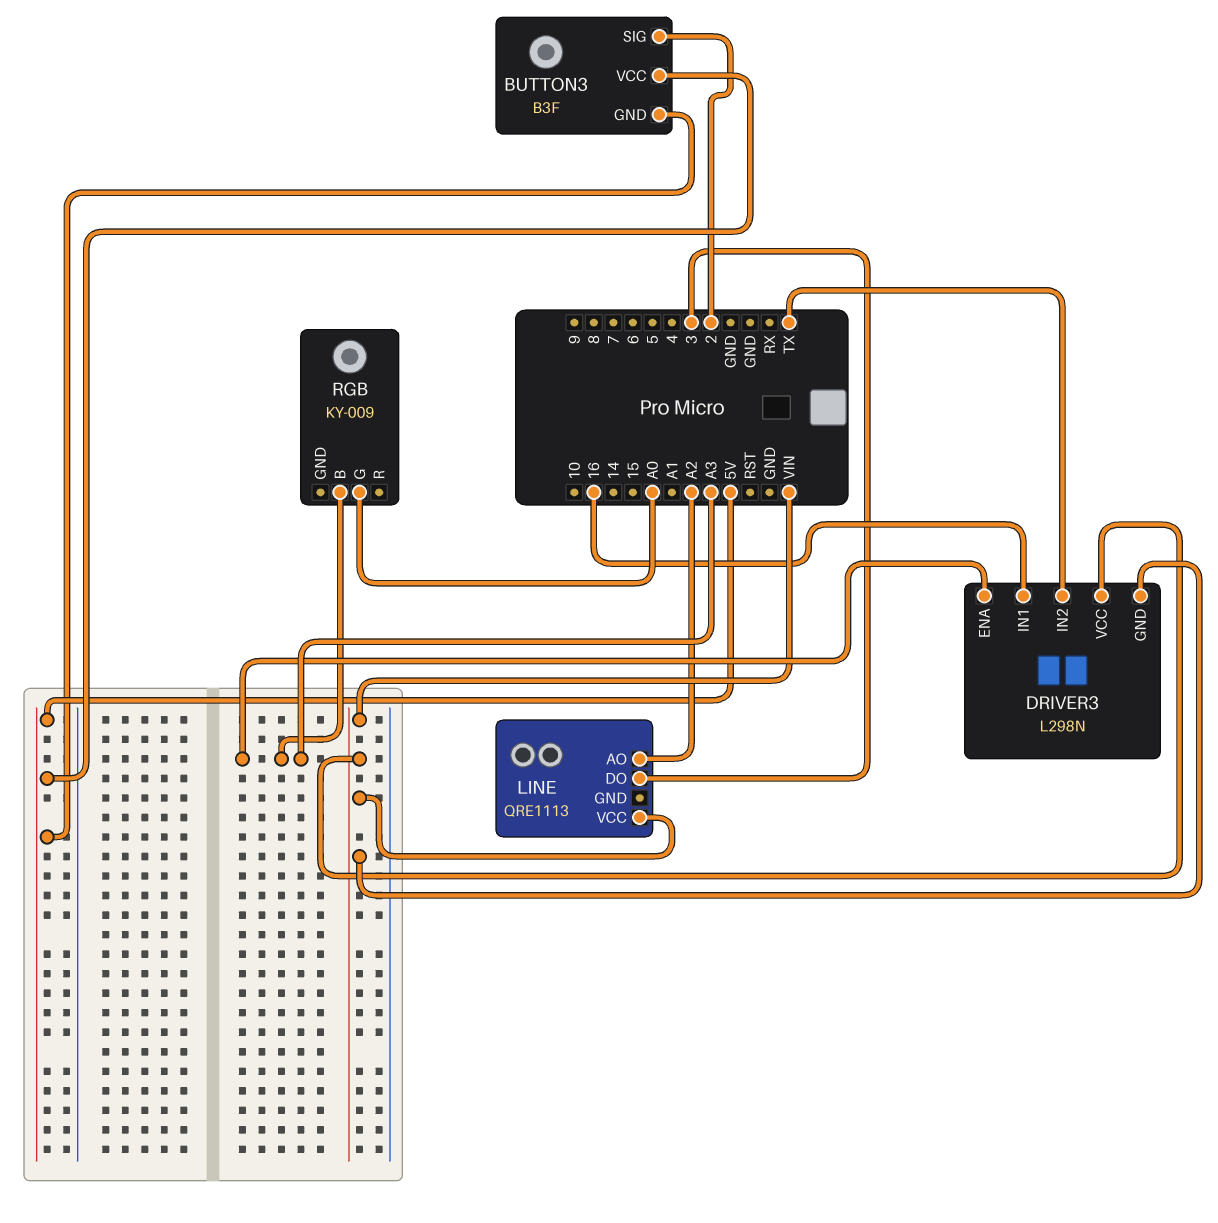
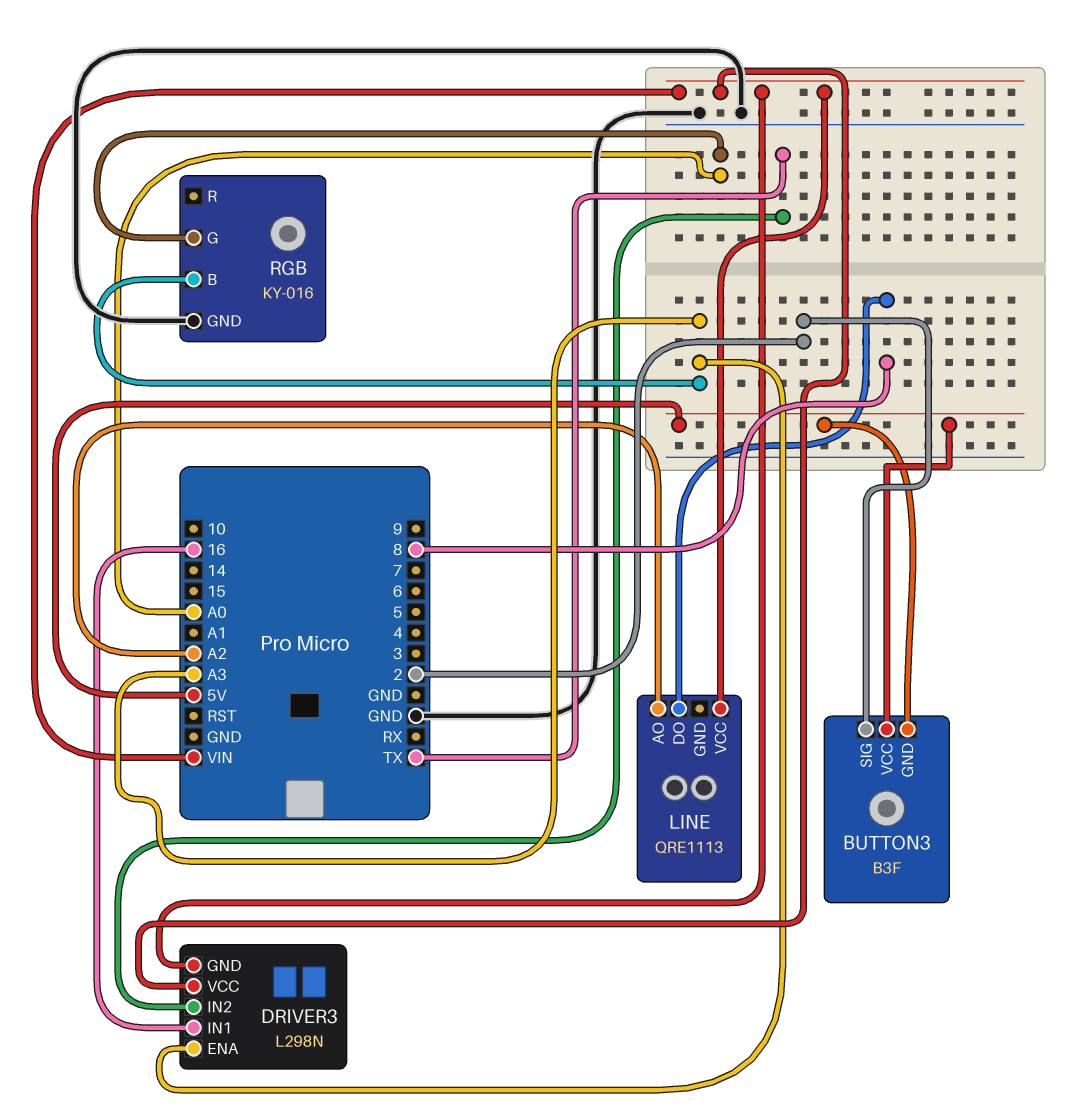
LINE pin DO: 3 -> 8
RGB: KY-009 -> KY-016
RGB pin GND: none -> GND

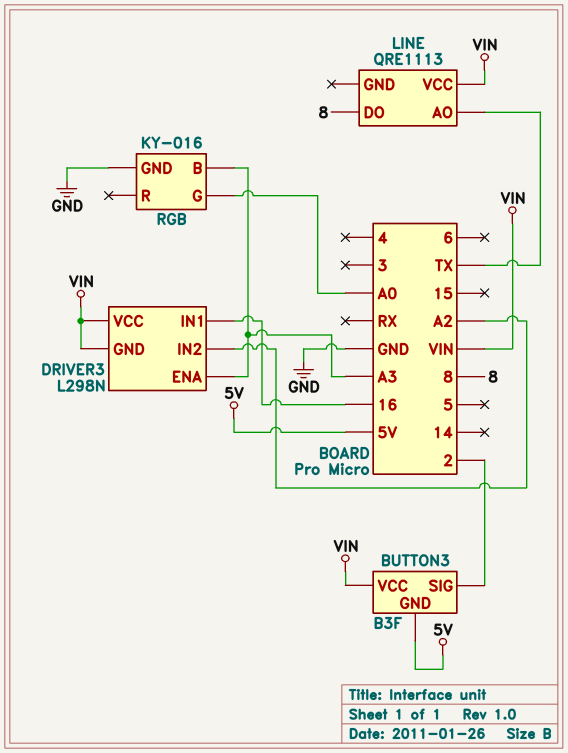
BUTTON3 pin VCC: 5V -> VIN
DRIVER3 pin IN2: TX -> A2
LINE pin AO: A2 -> TX

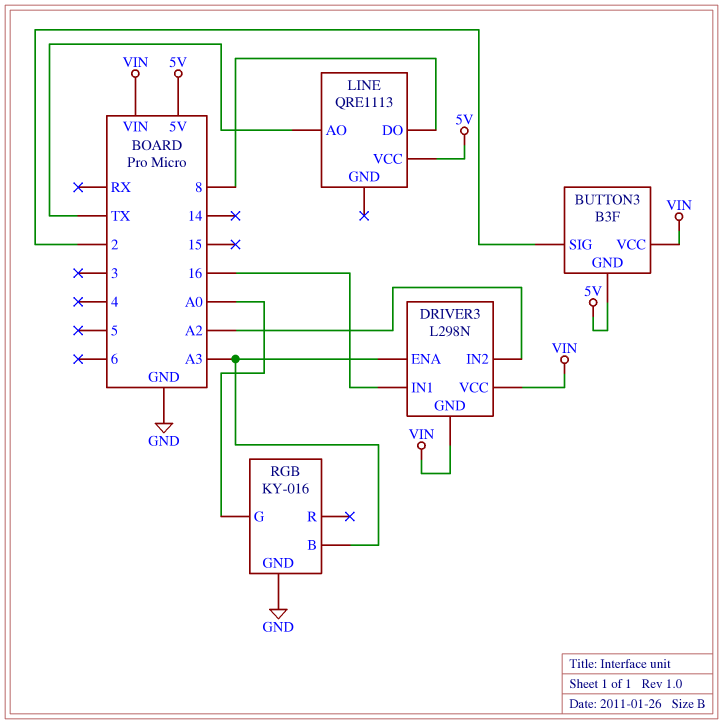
LINE pin VCC: VIN -> 5V

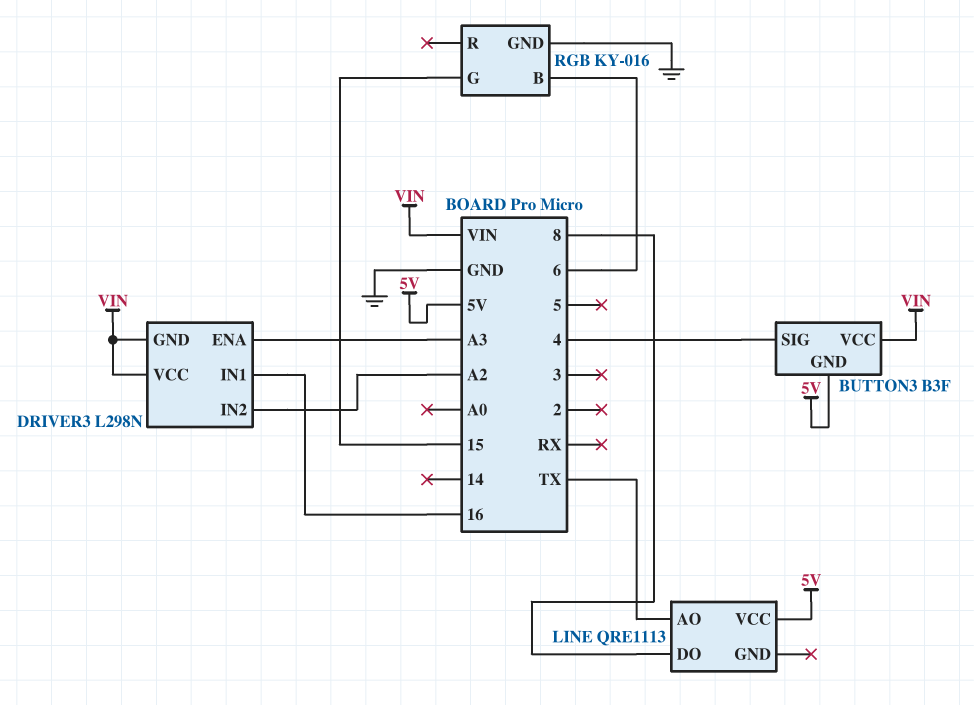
BUTTON3 pin SIG: 2 -> 4
RGB pin B: A3 -> 6
RGB pin G: A0 -> 15

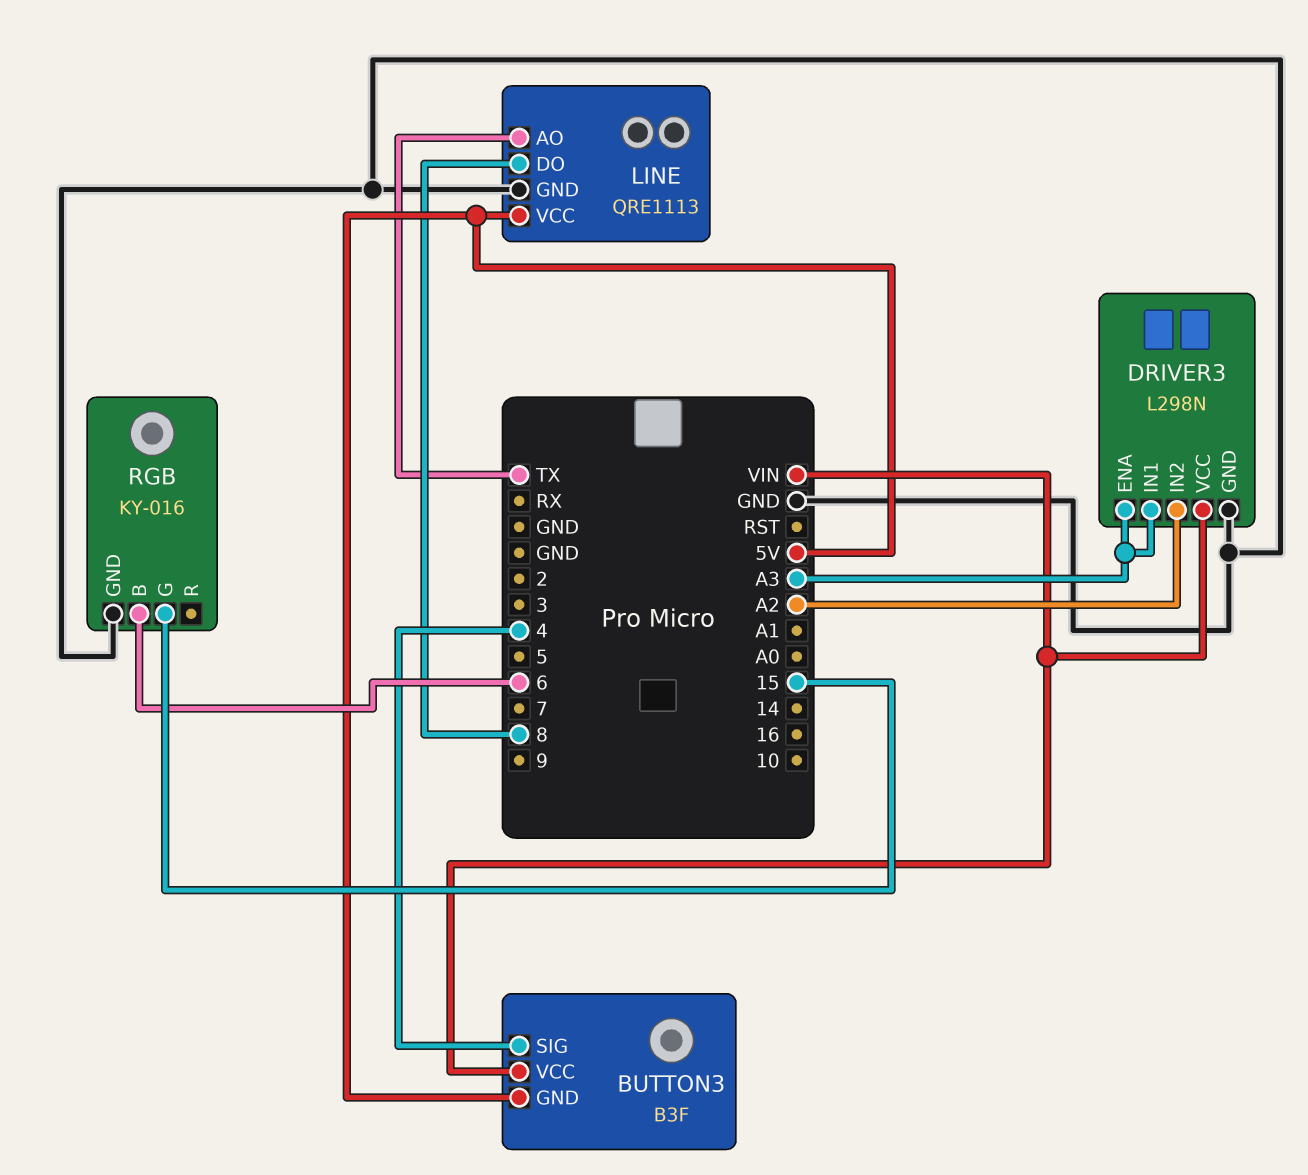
DRIVER3 pin GND: VIN -> GND
DRIVER3 pin IN1: 16 -> A3
LINE pin GND: none -> GND

